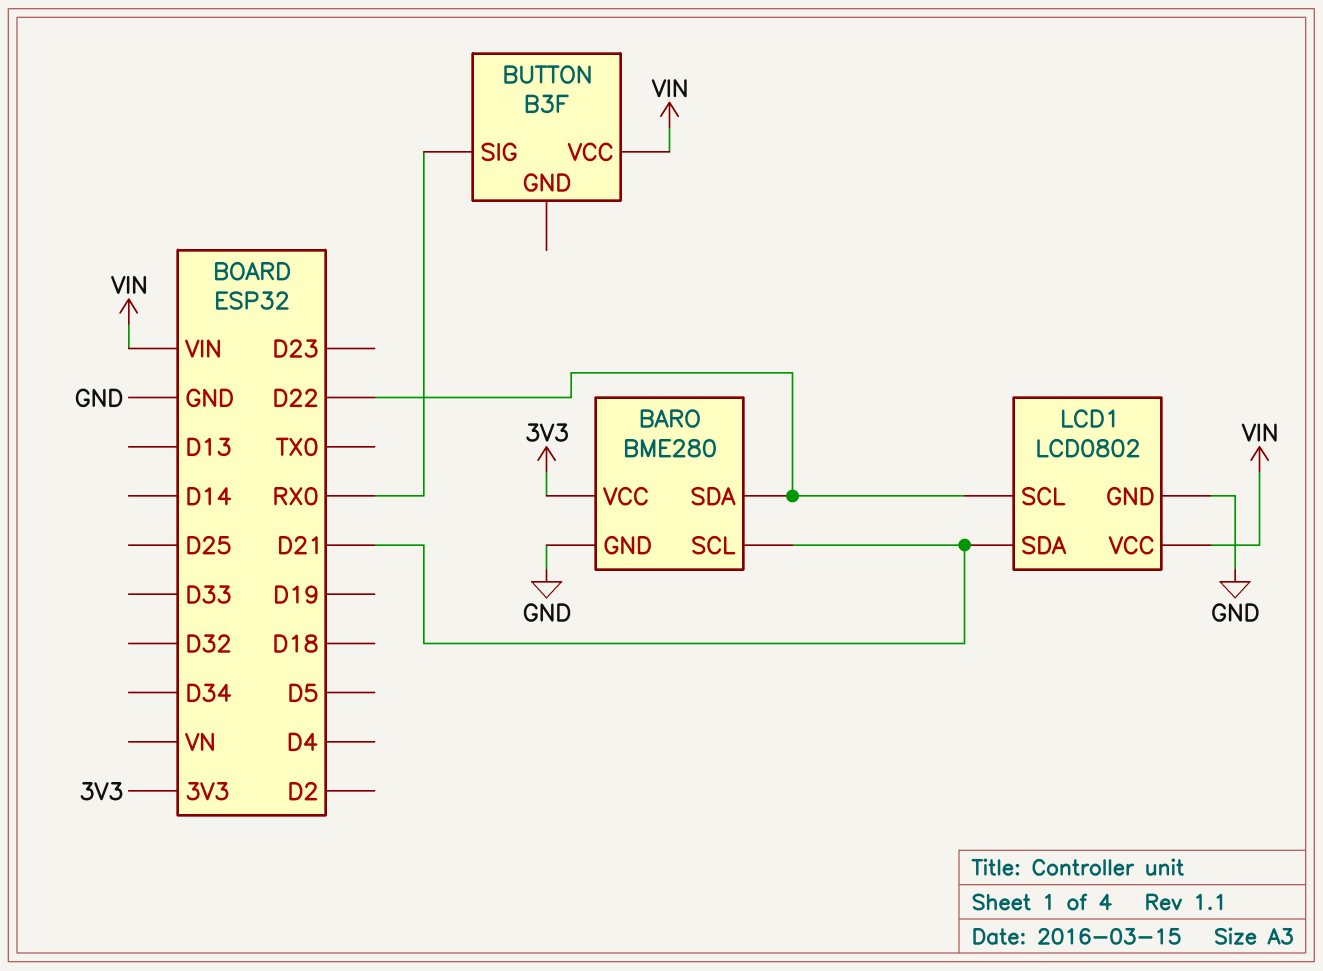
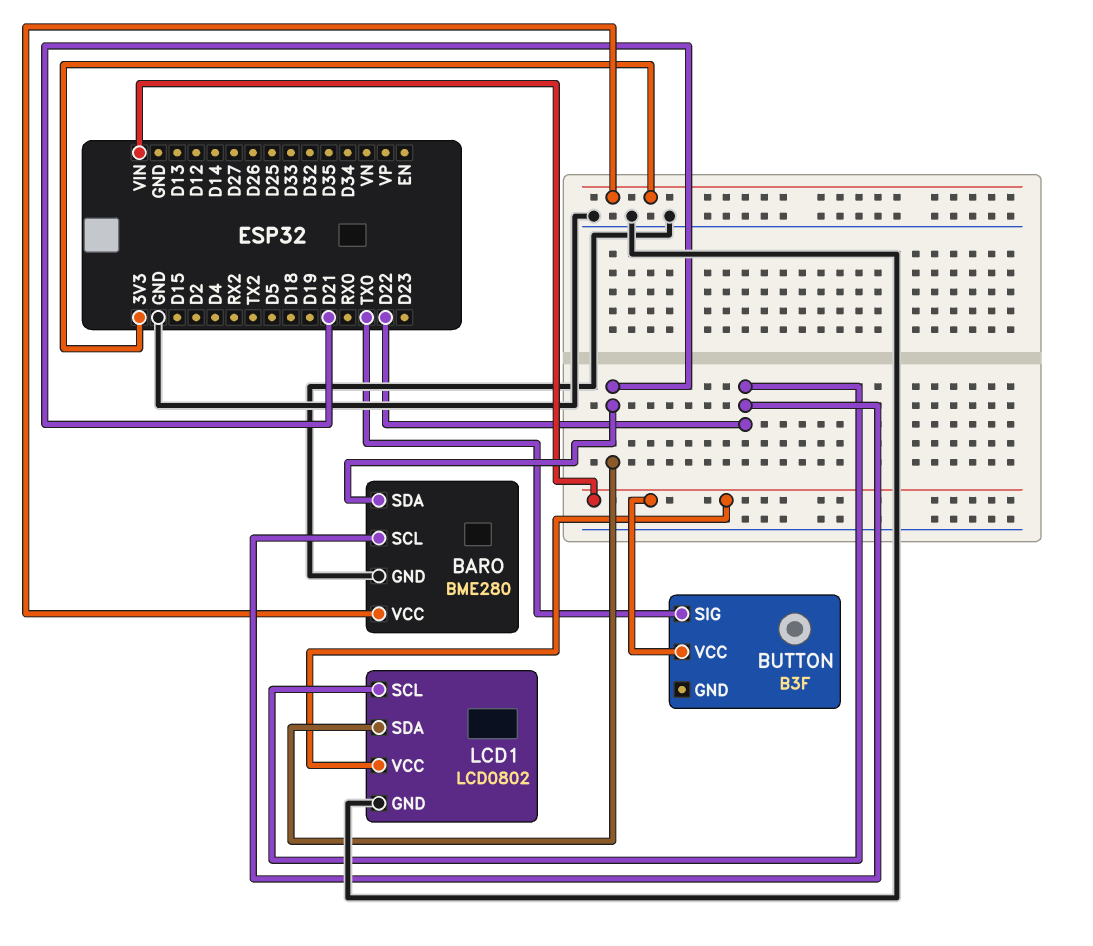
BARO pin SCL: D21 -> D22
BARO pin SDA: D22 -> D21
BUTTON pin SIG: RX0 -> TX0

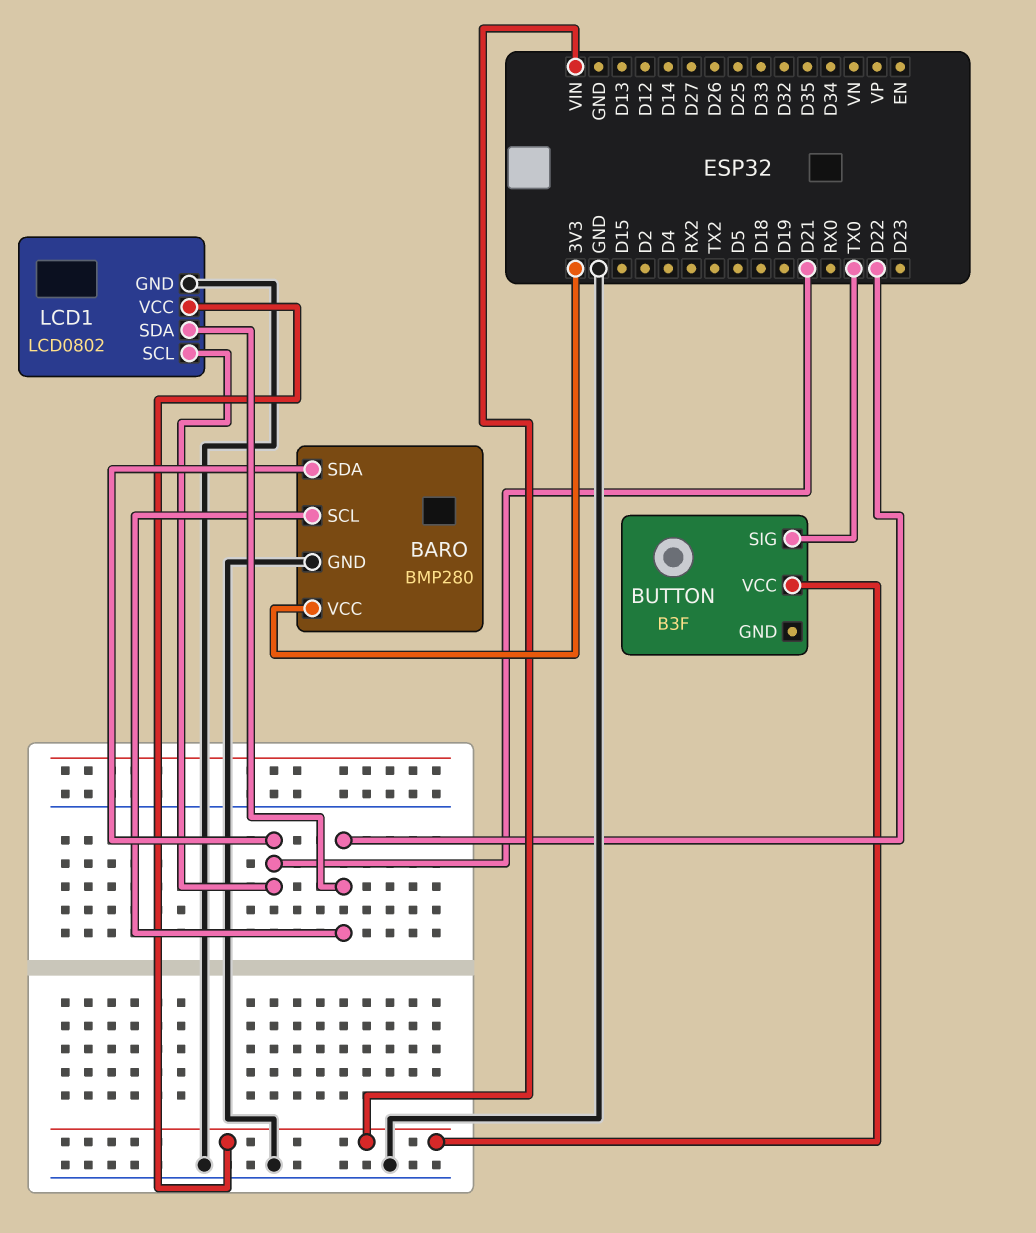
BARO: BME280 -> BMP280
LCD1 pin SCL: D22 -> D21
LCD1 pin SDA: D21 -> D22

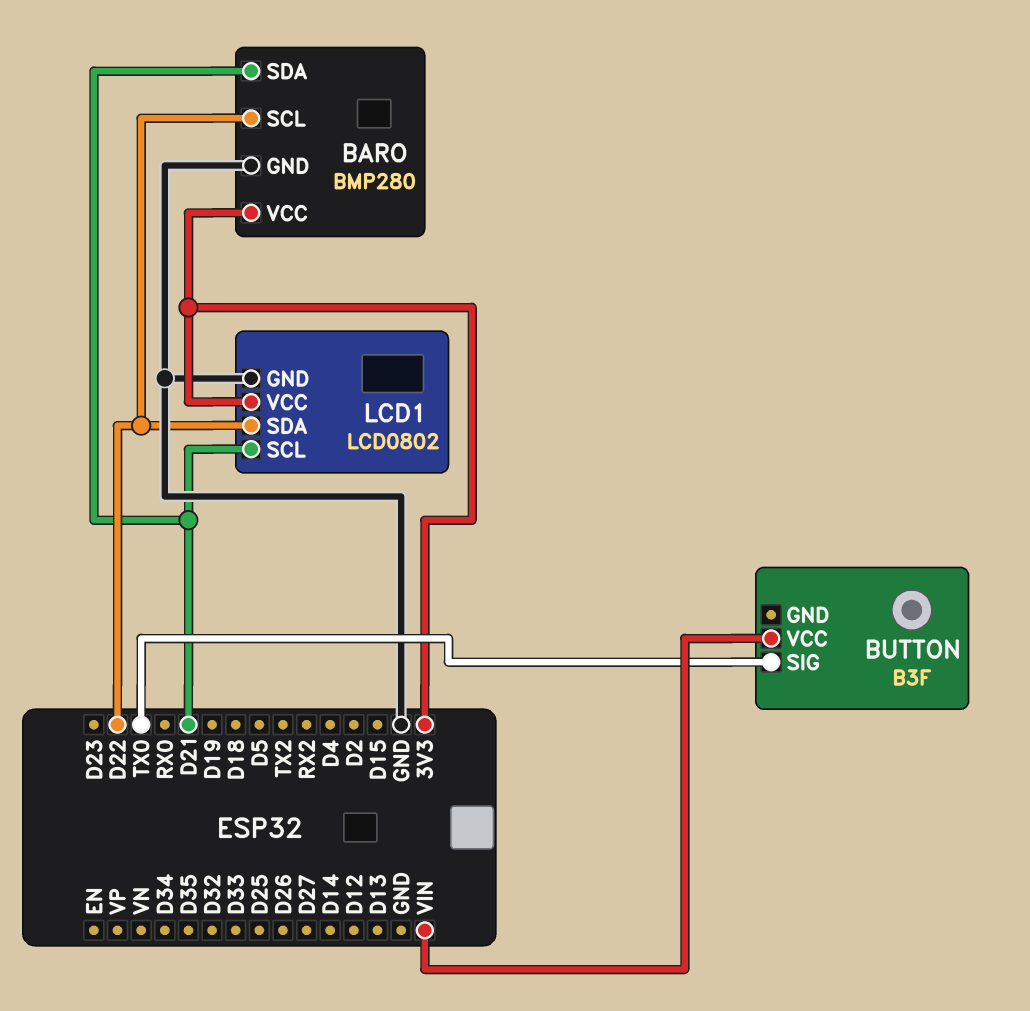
LCD1 pin VCC: VIN -> 3V3

